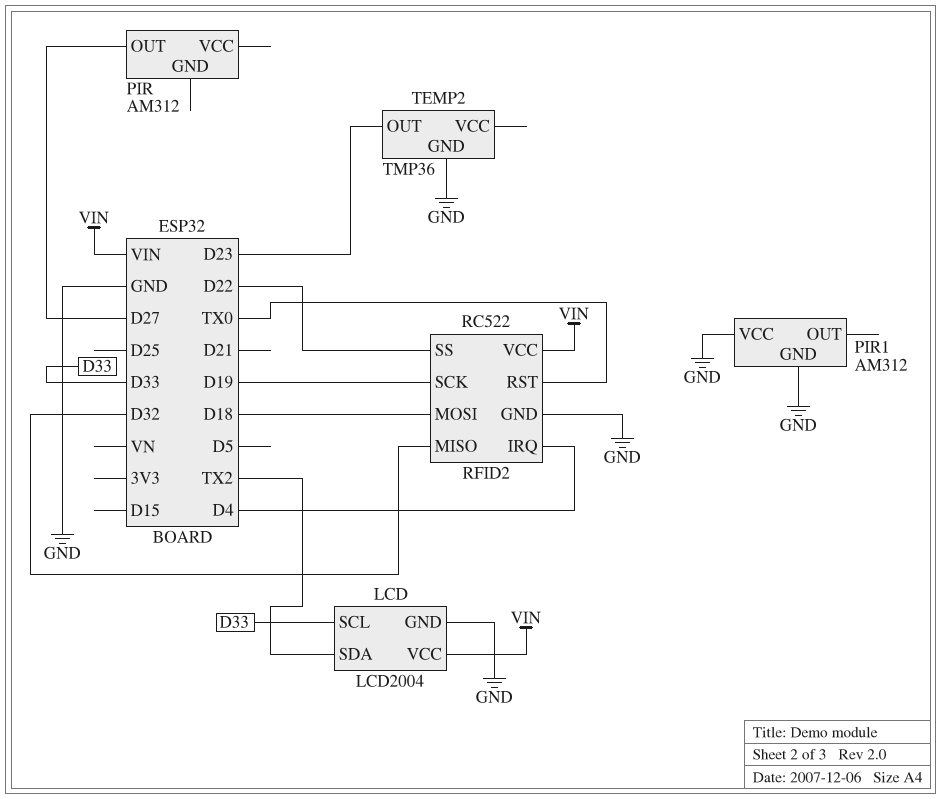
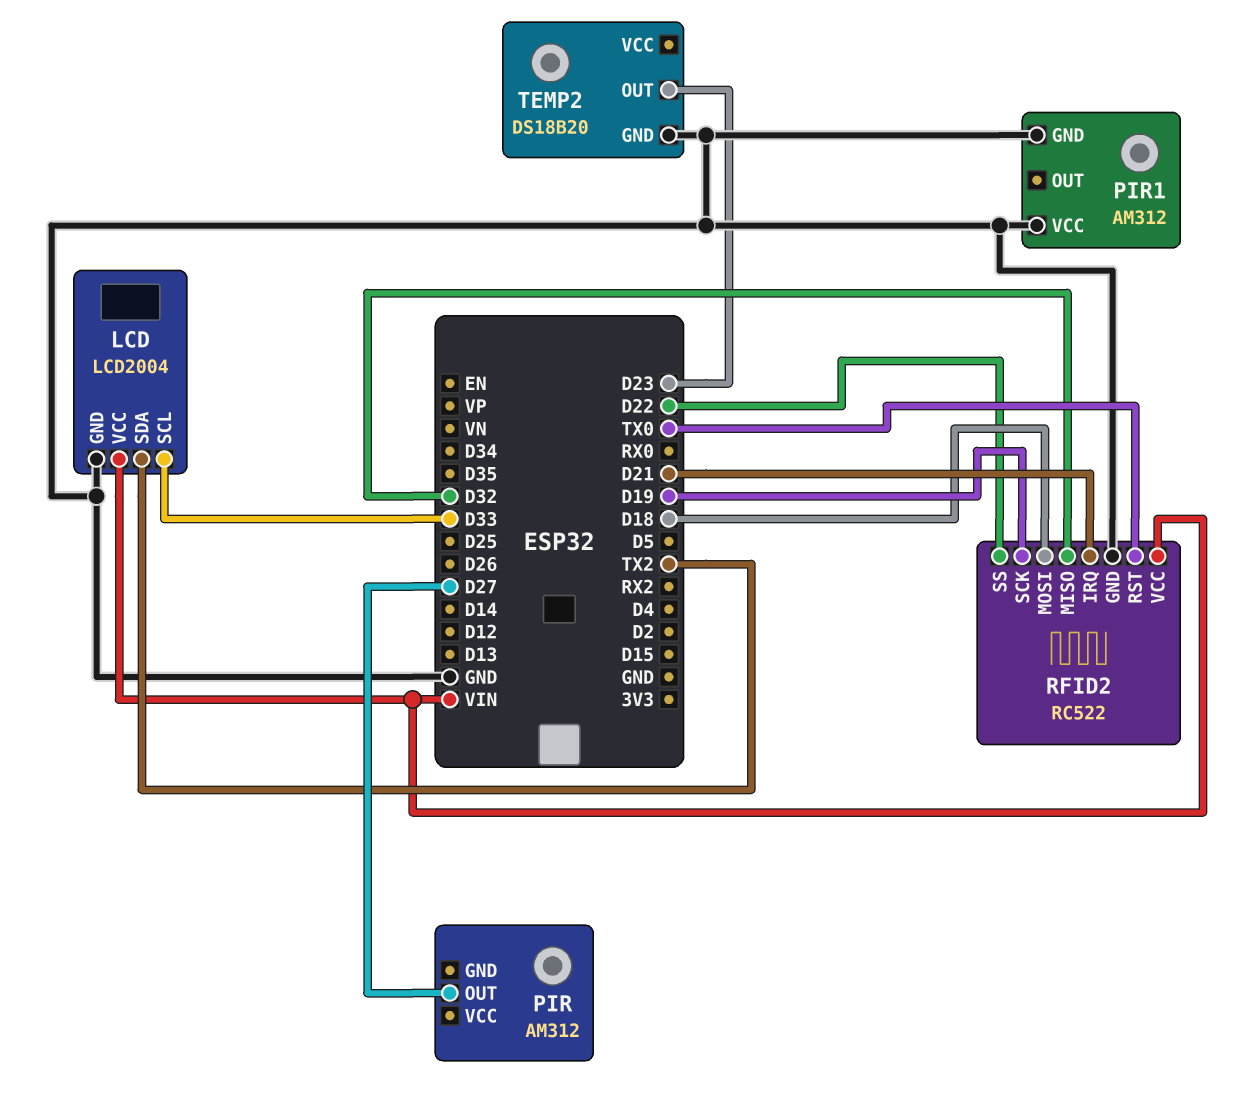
RFID2 pin IRQ: D4 -> D21
TEMP2: TMP36 -> DS18B20

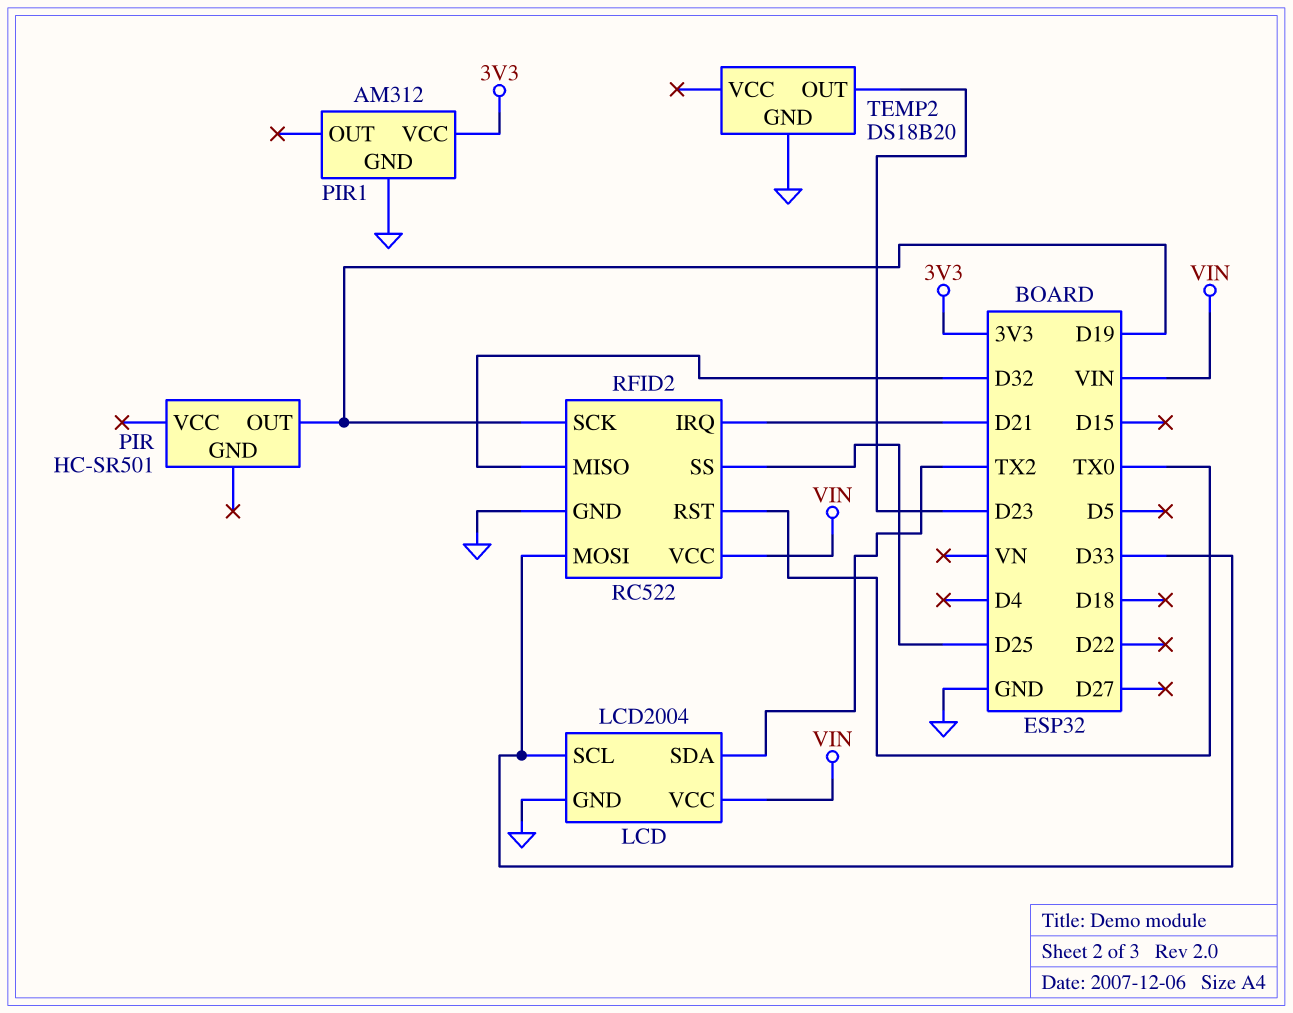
PIR: AM312 -> HC-SR501
PIR pin OUT: D27 -> D19
PIR1 pin VCC: GND -> 3V3
RFID2 pin MOSI: D18 -> D33
RFID2 pin SS: D22 -> D25

